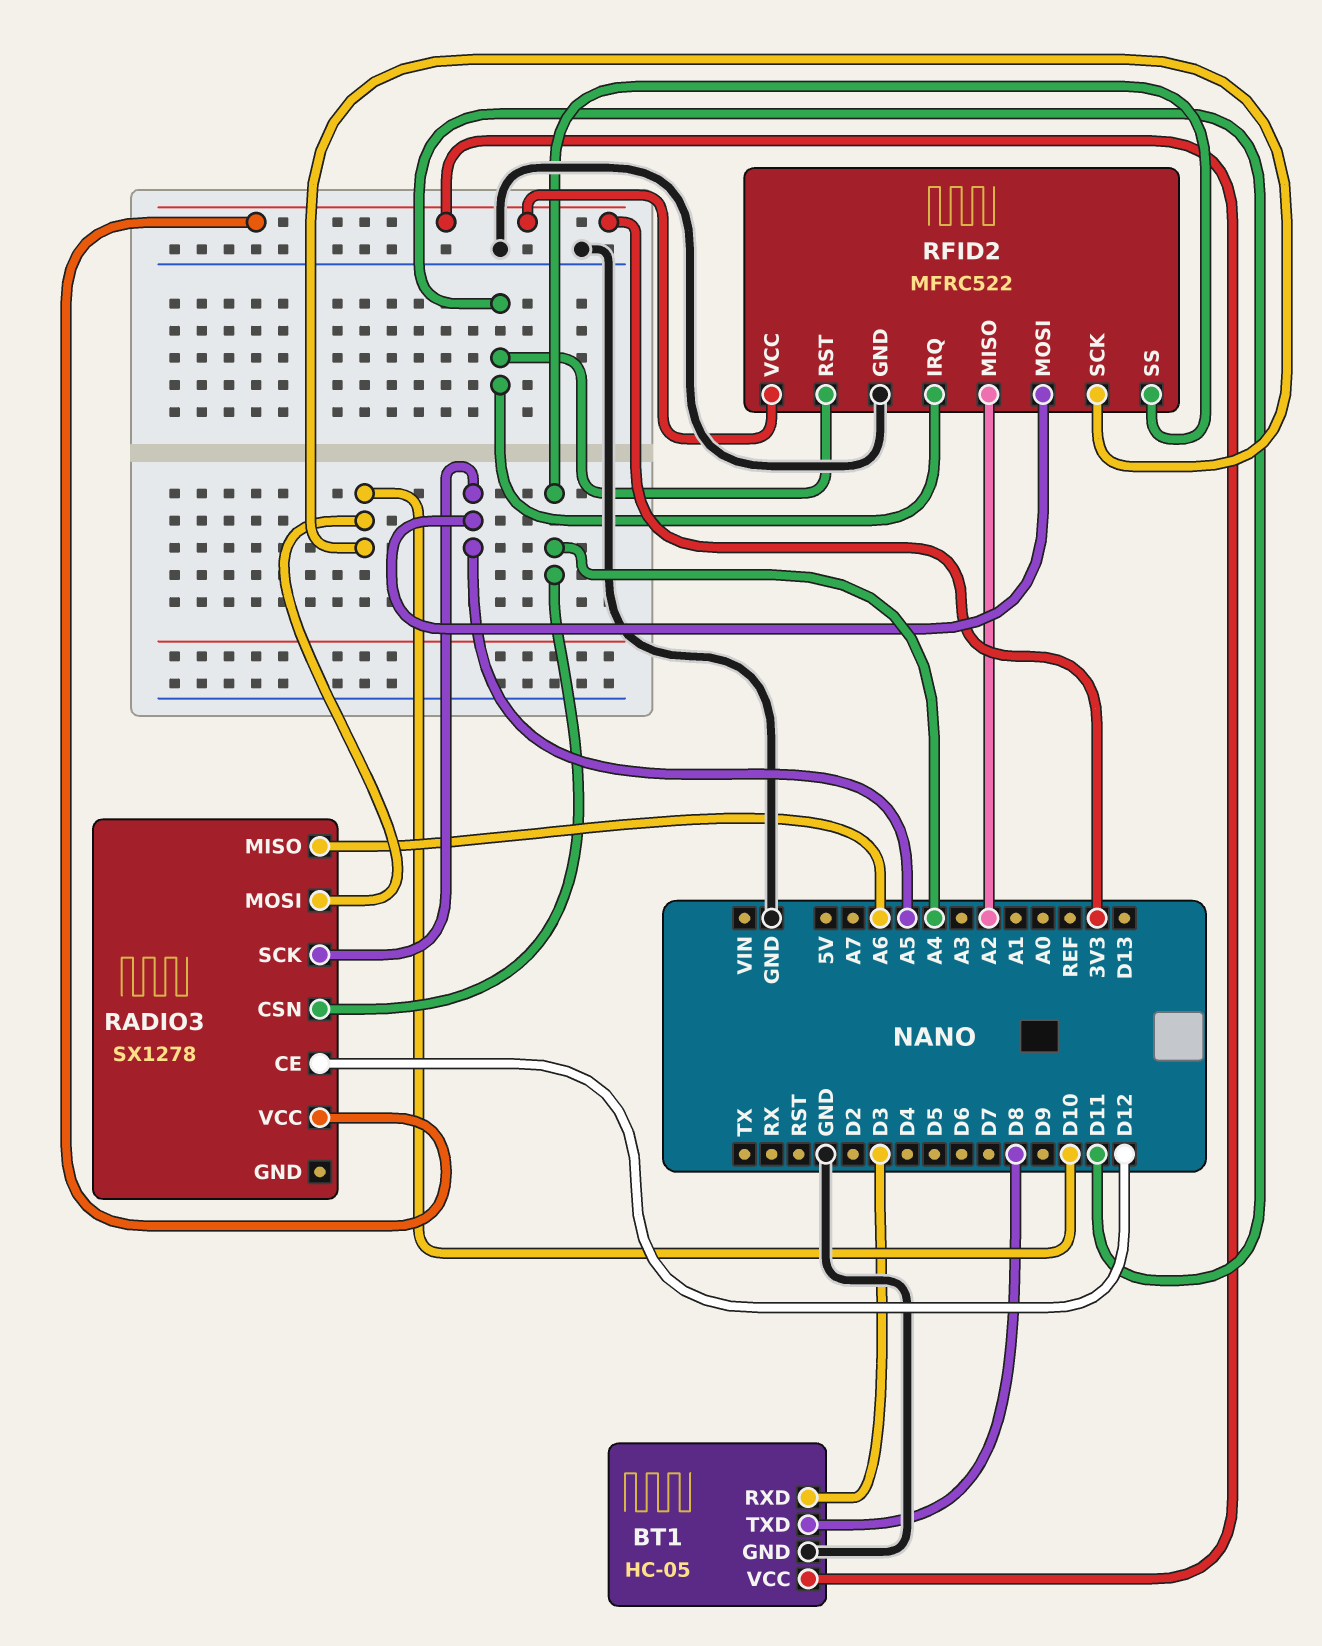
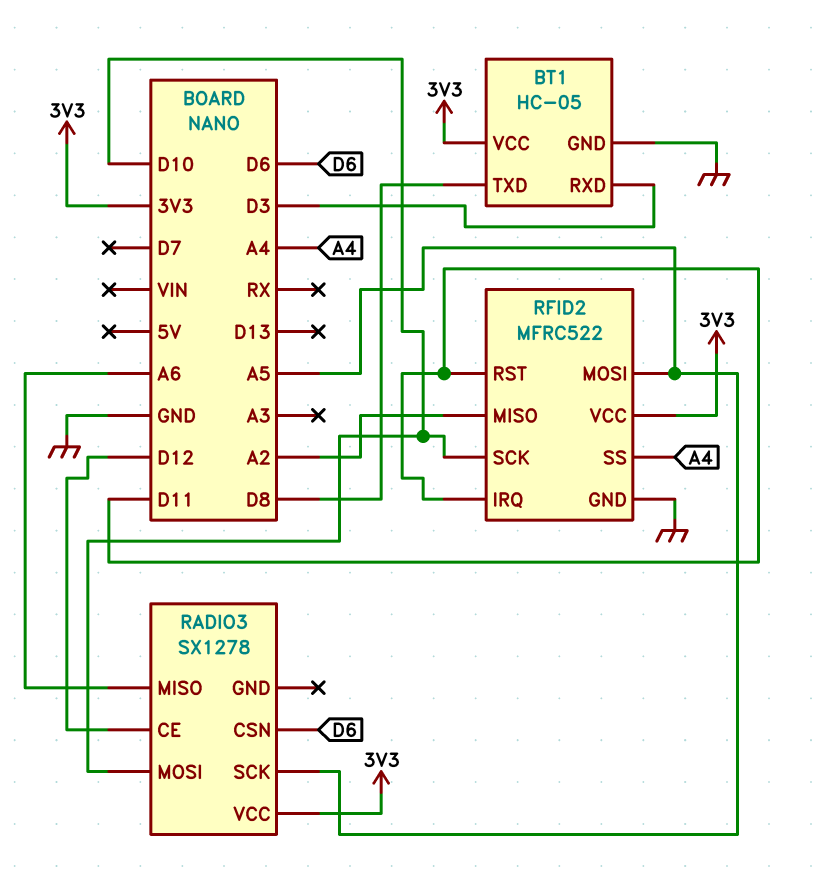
RADIO3 pin CSN: A4 -> D6

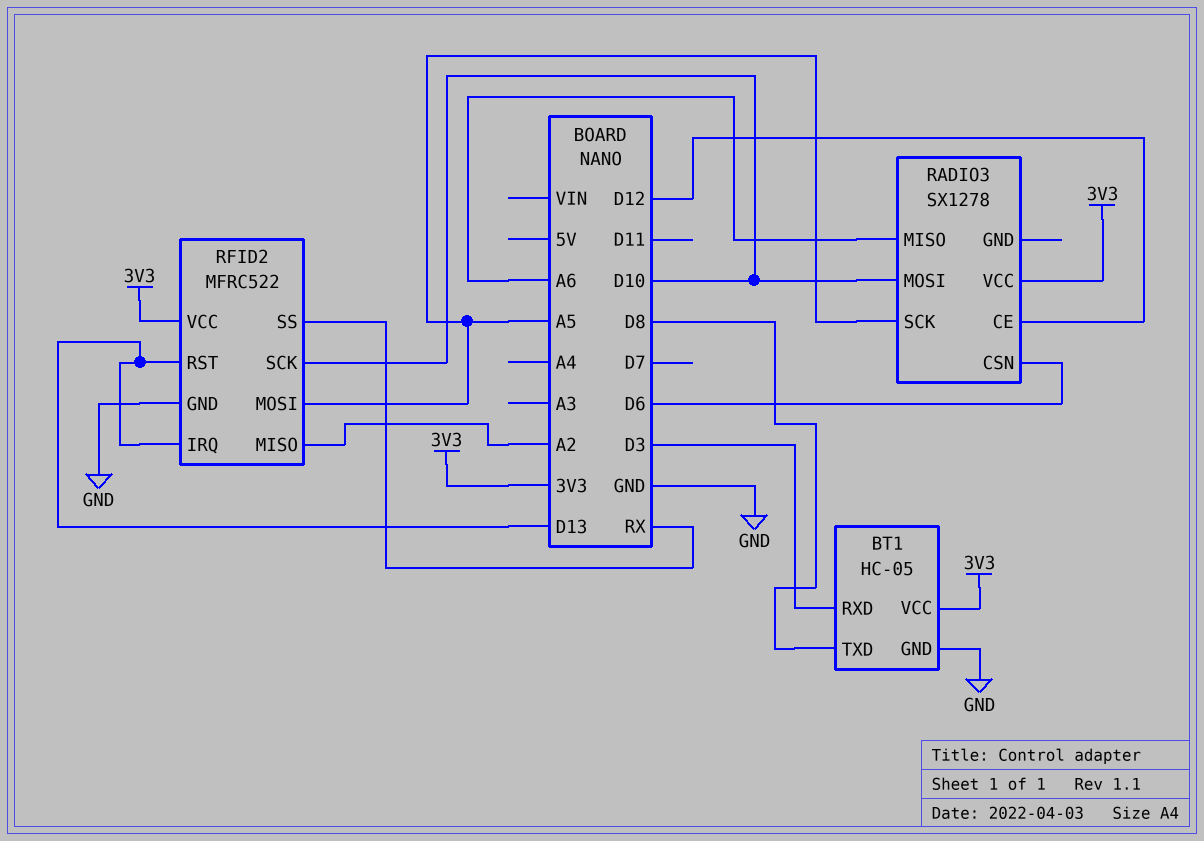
RFID2 pin IRQ: D11 -> D13
RFID2 pin RST: D11 -> D13
RFID2 pin SS: A4 -> RX

